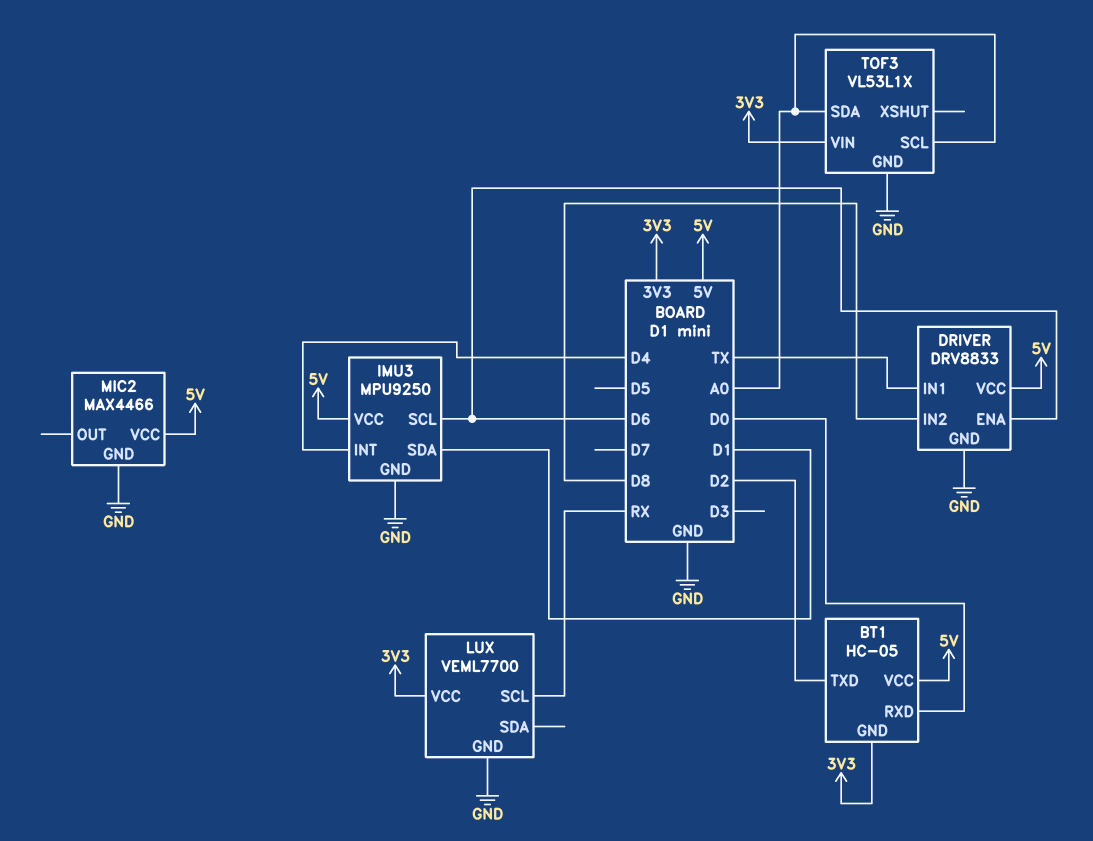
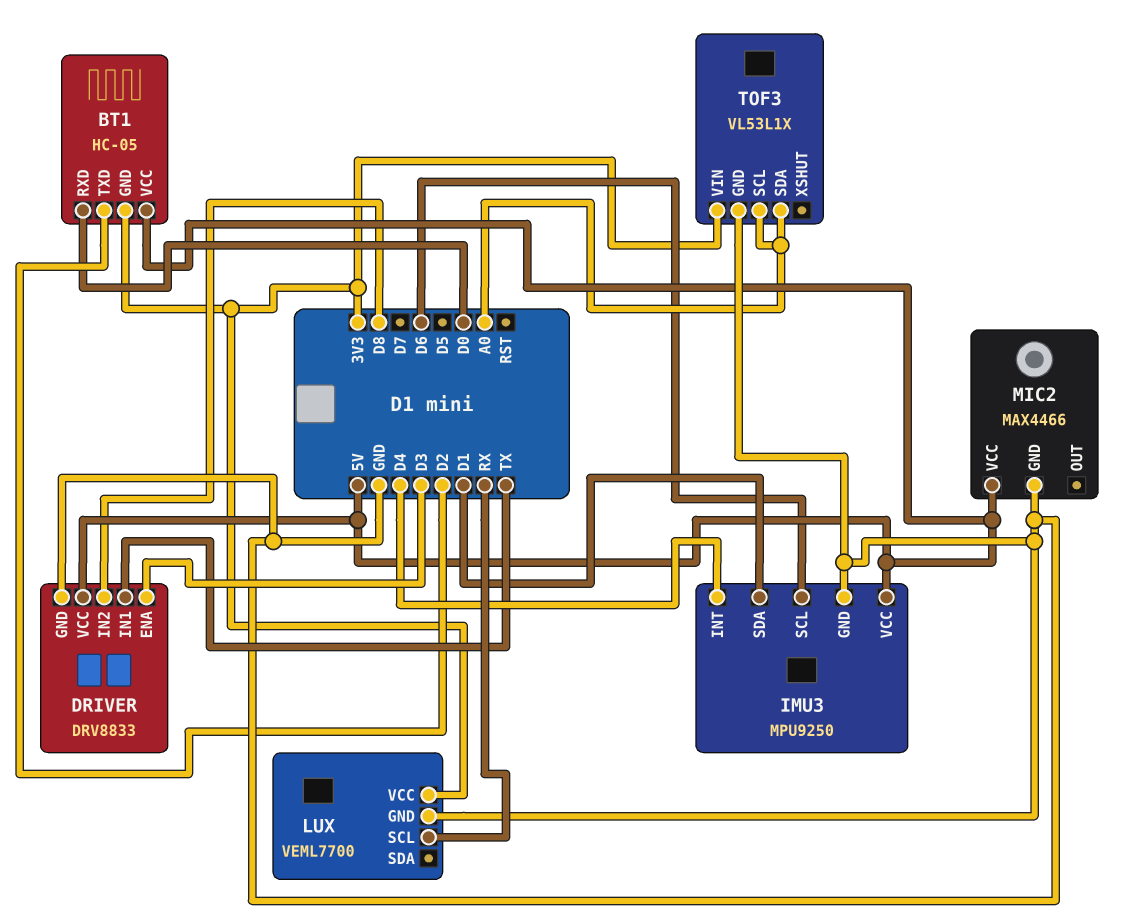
DRIVER pin ENA: D6 -> D3

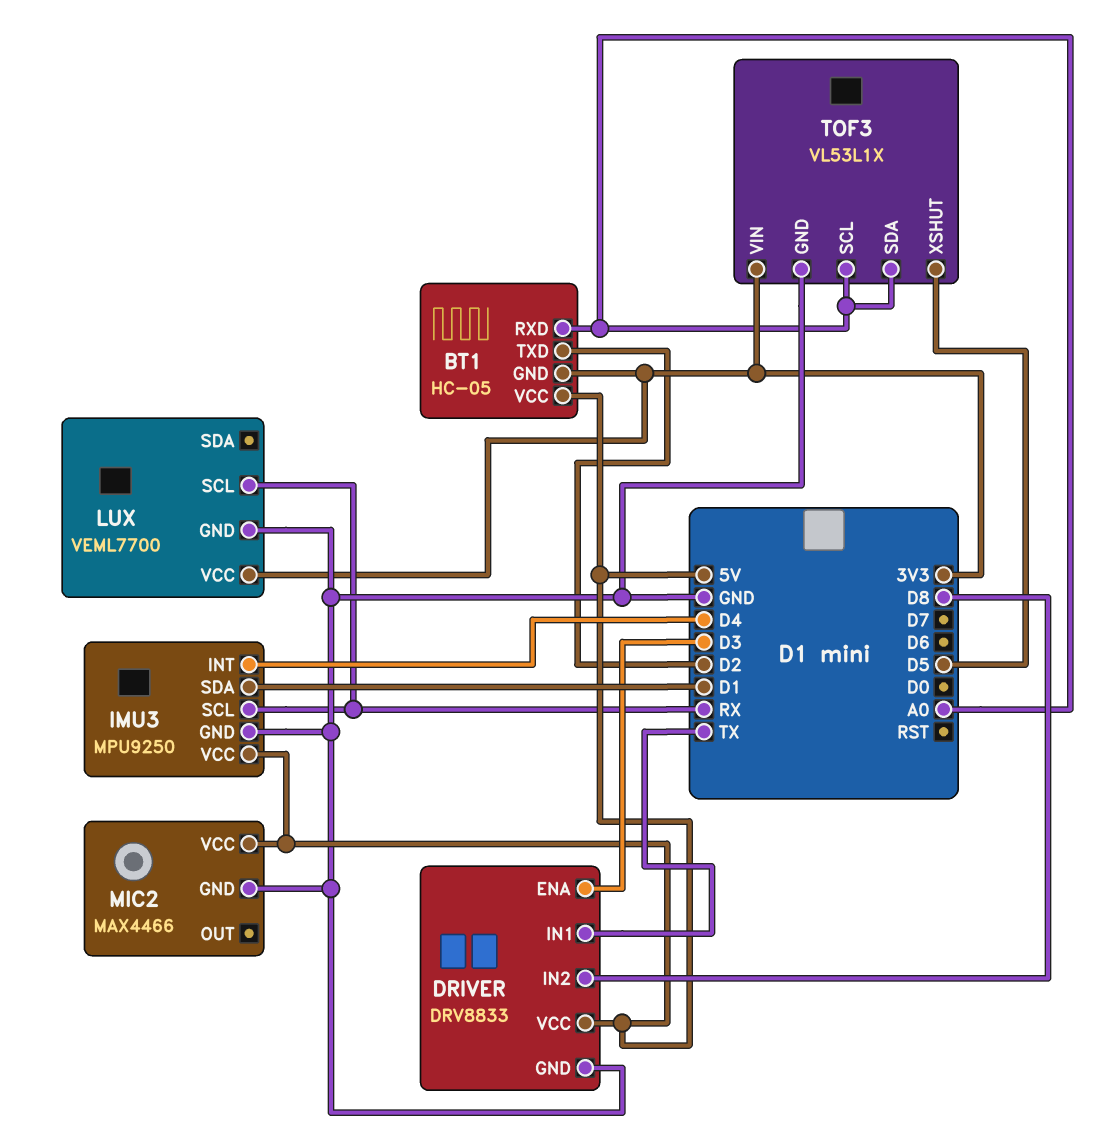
BT1 pin RXD: D0 -> A0
IMU3 pin SCL: D6 -> RX
TOF3 pin XSHUT: none -> D5

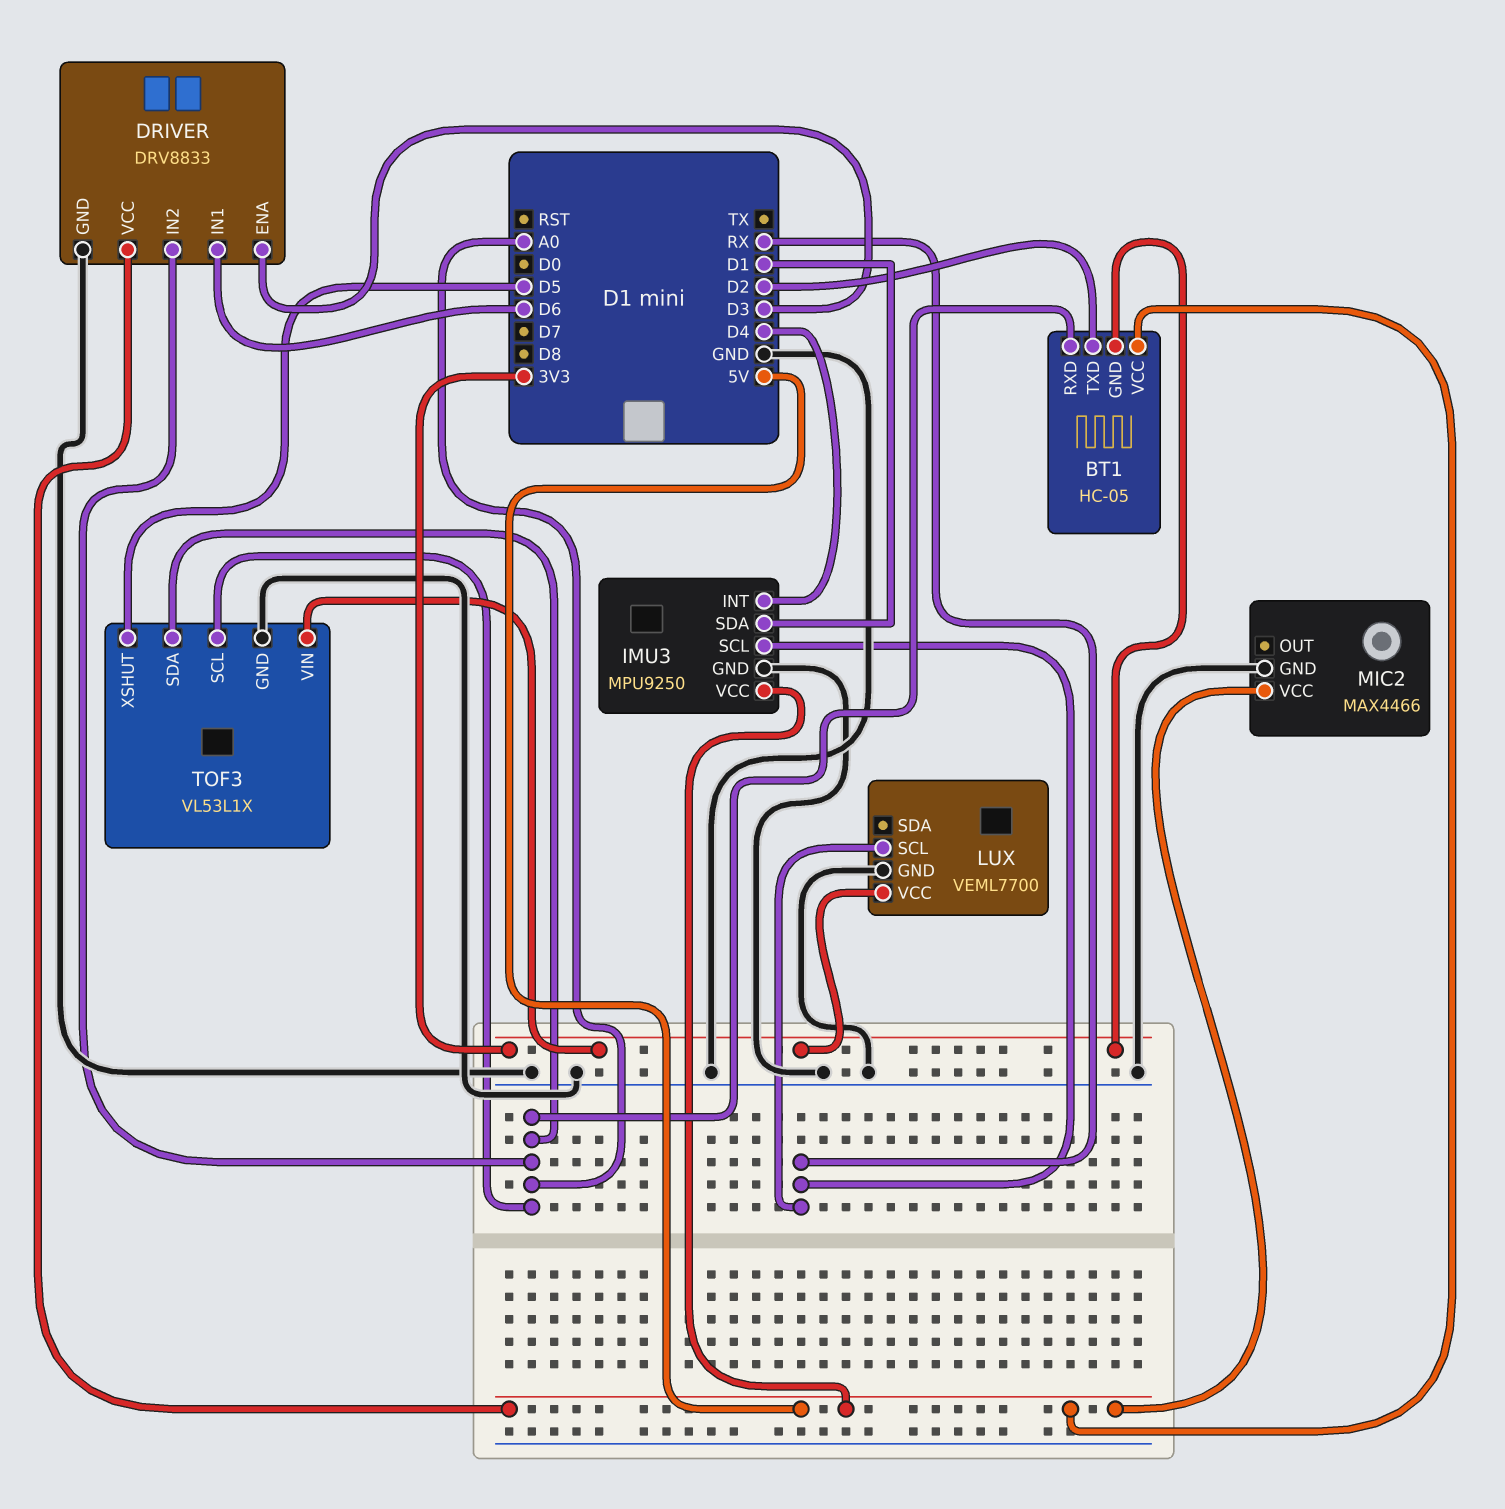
DRIVER pin IN1: TX -> D6
DRIVER pin IN2: D8 -> A0

